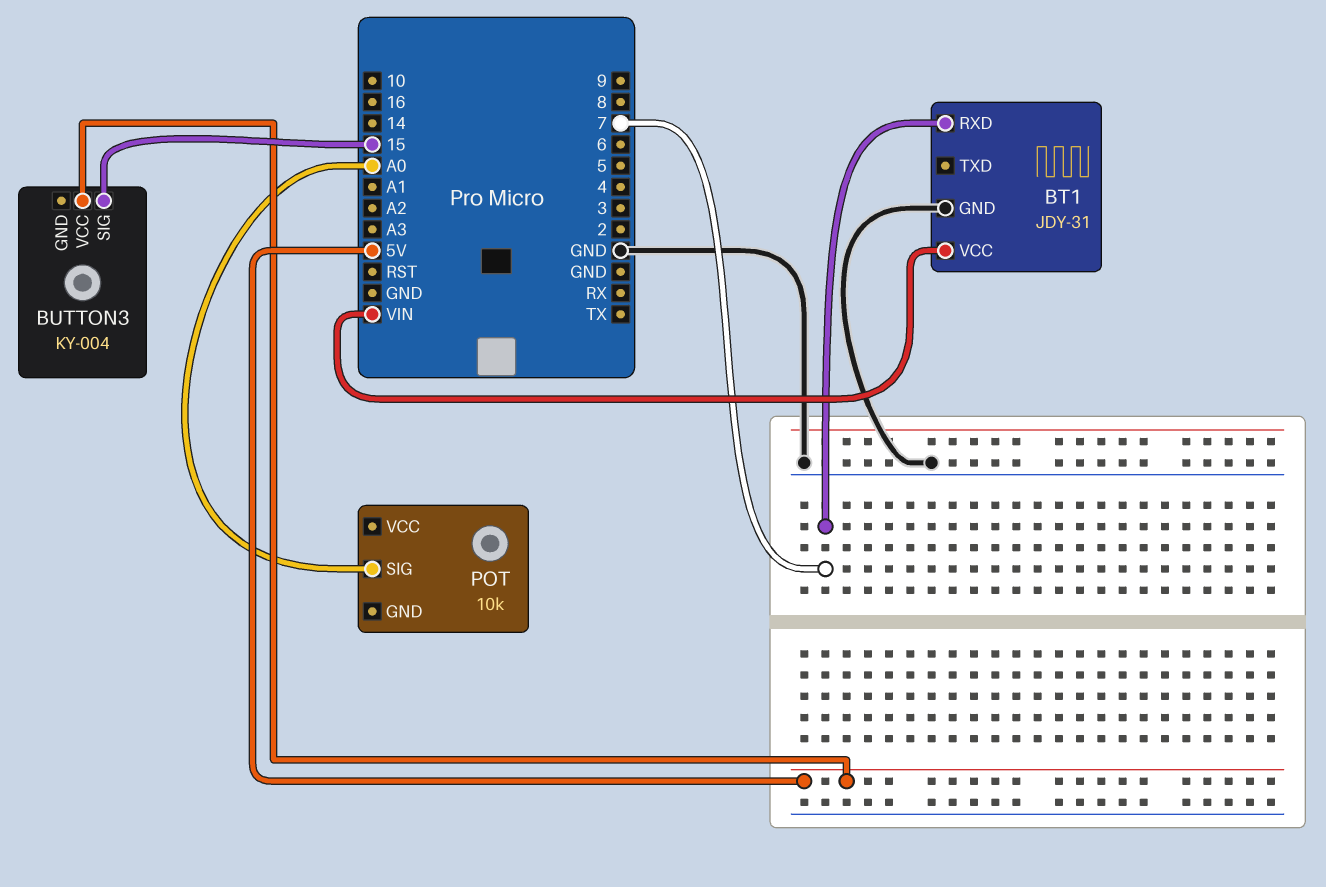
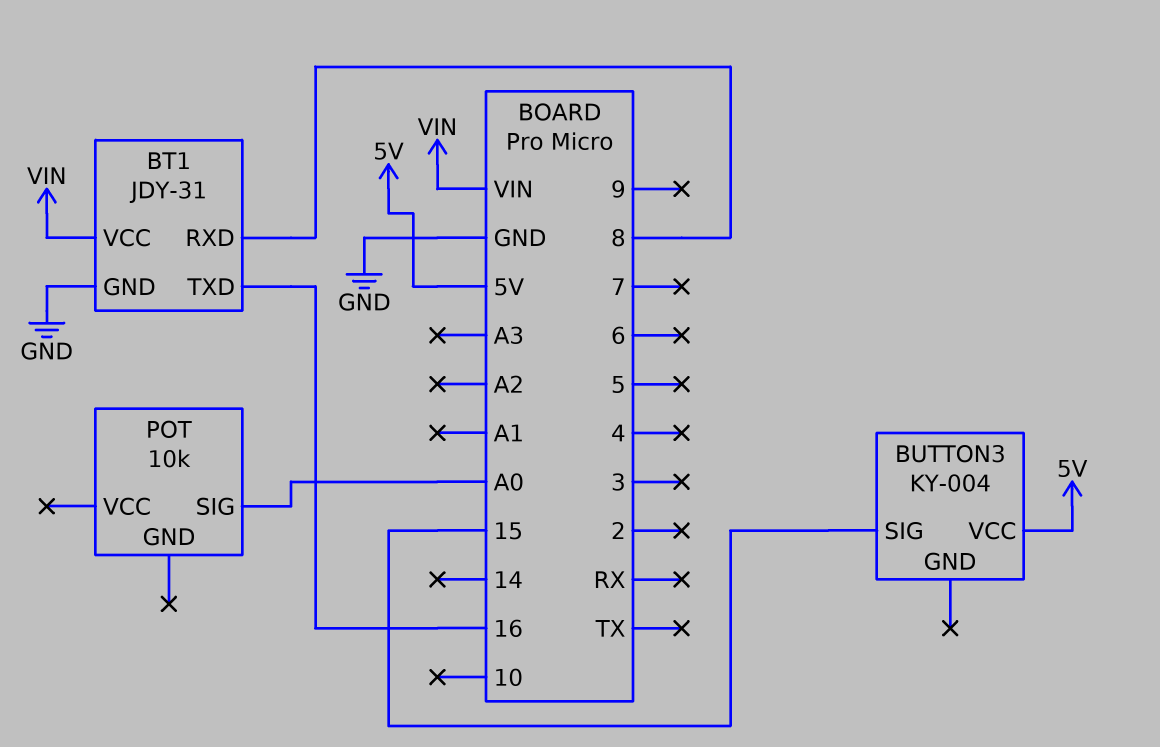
BT1 pin RXD: 7 -> 8
BT1 pin TXD: none -> 16

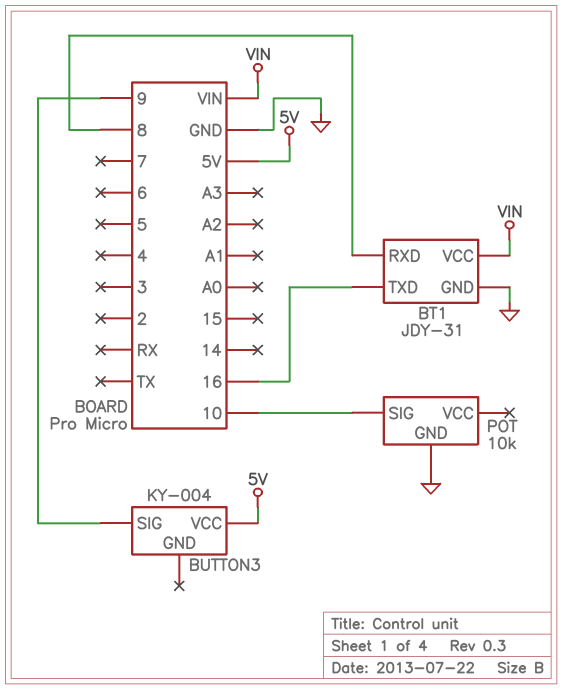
BUTTON3 pin SIG: 15 -> 9
POT pin GND: none -> GND
POT pin SIG: A0 -> 10

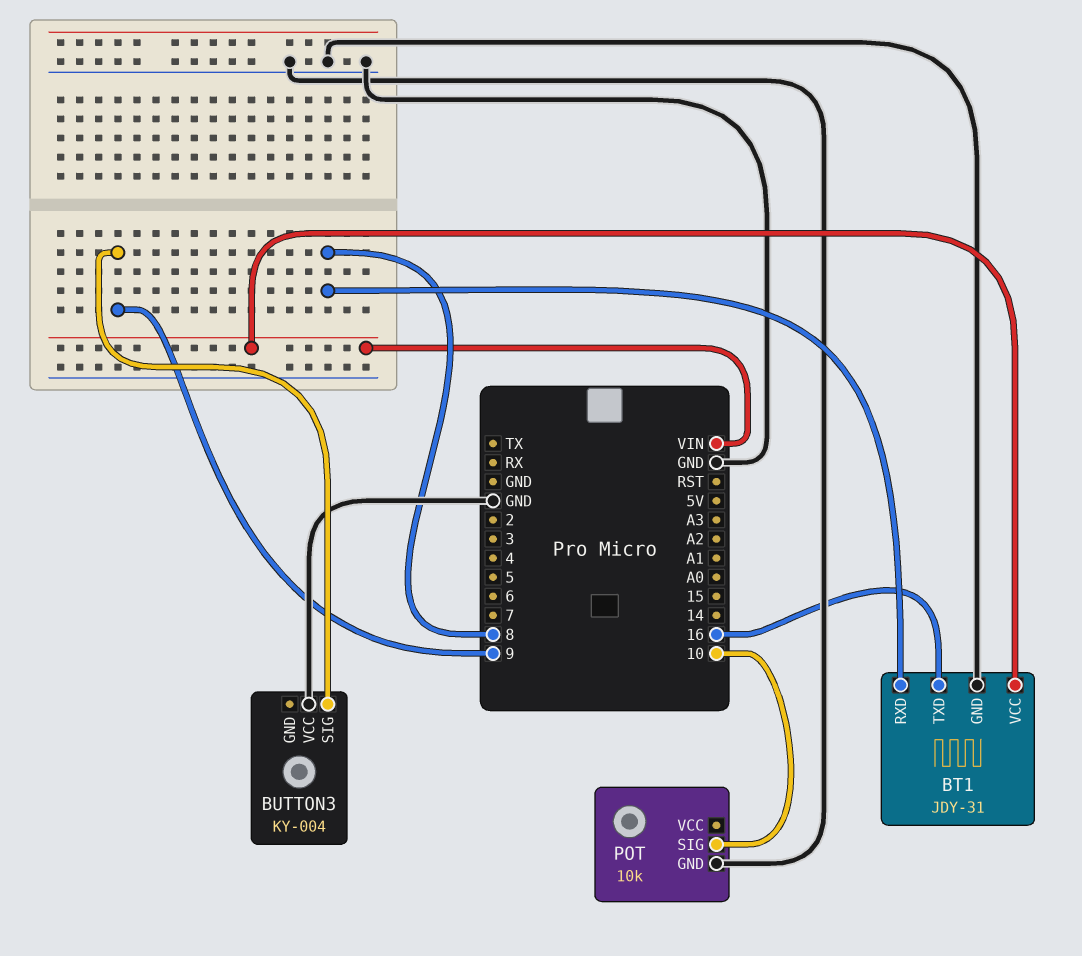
BUTTON3 pin VCC: 5V -> GND

